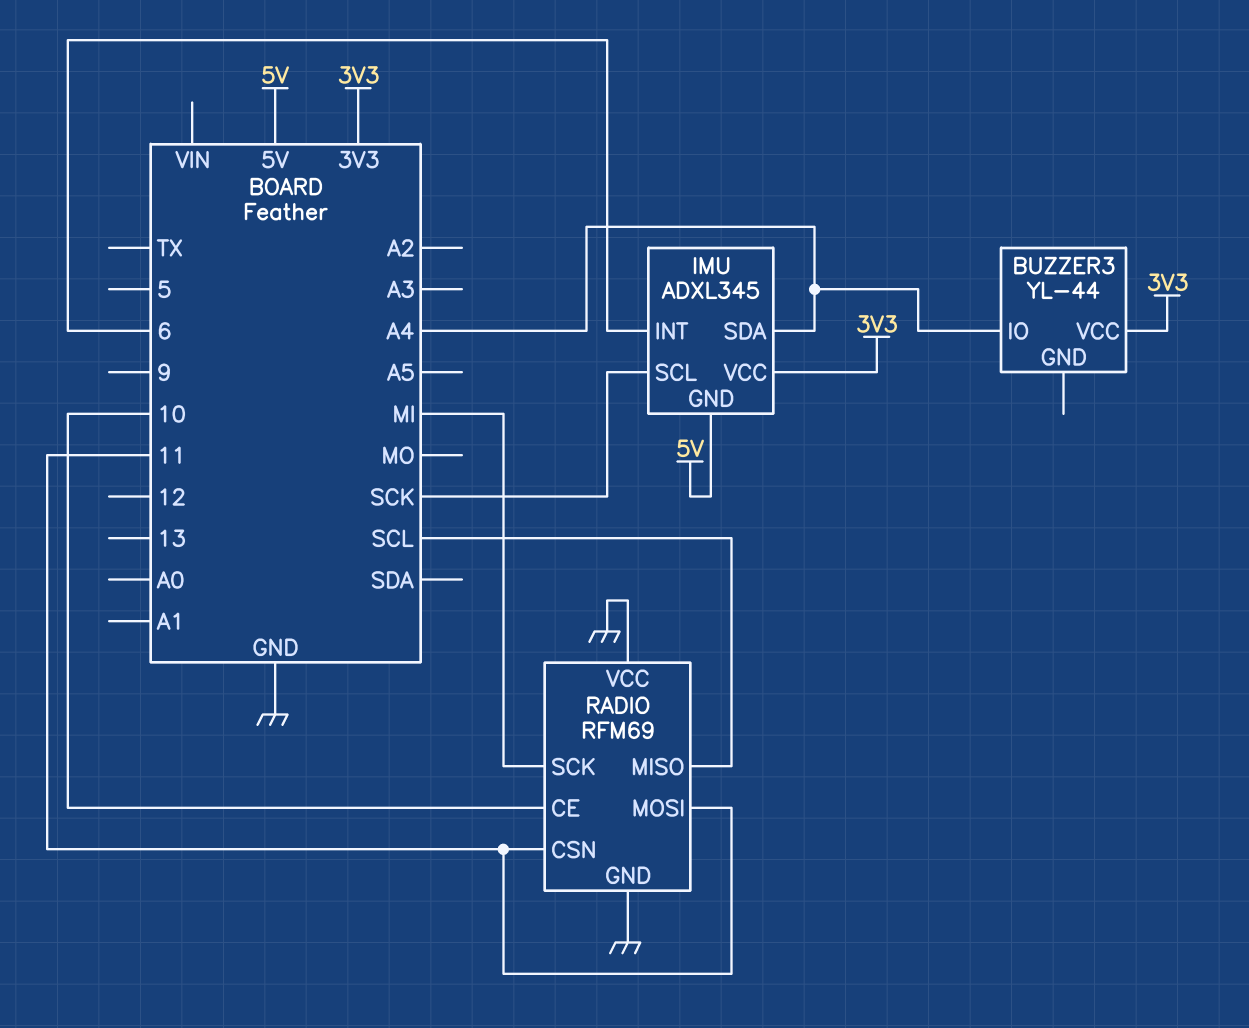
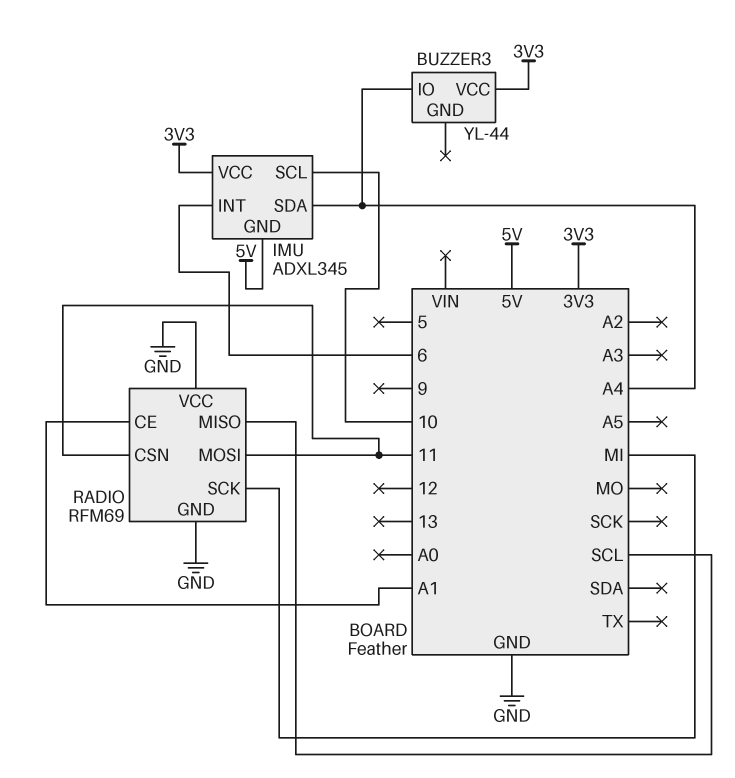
IMU pin SCL: SCK -> 10
RADIO pin CE: 10 -> A1

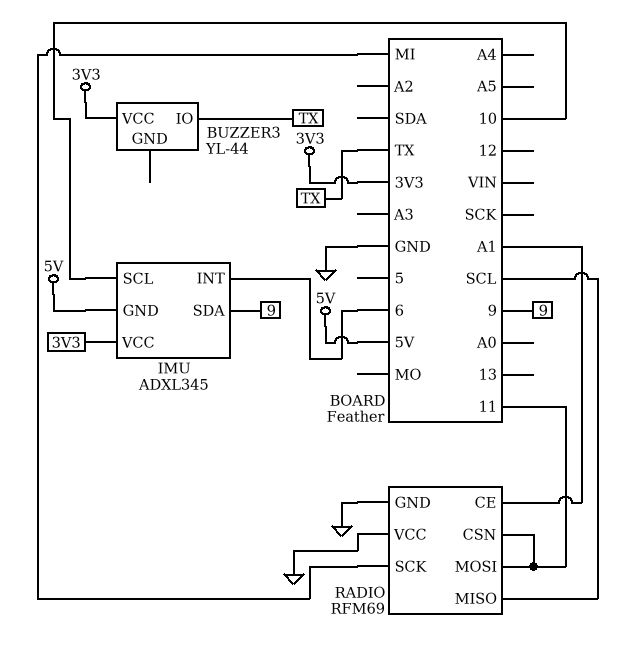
BUZZER3 pin IO: A4 -> TX
IMU pin SDA: A4 -> 9

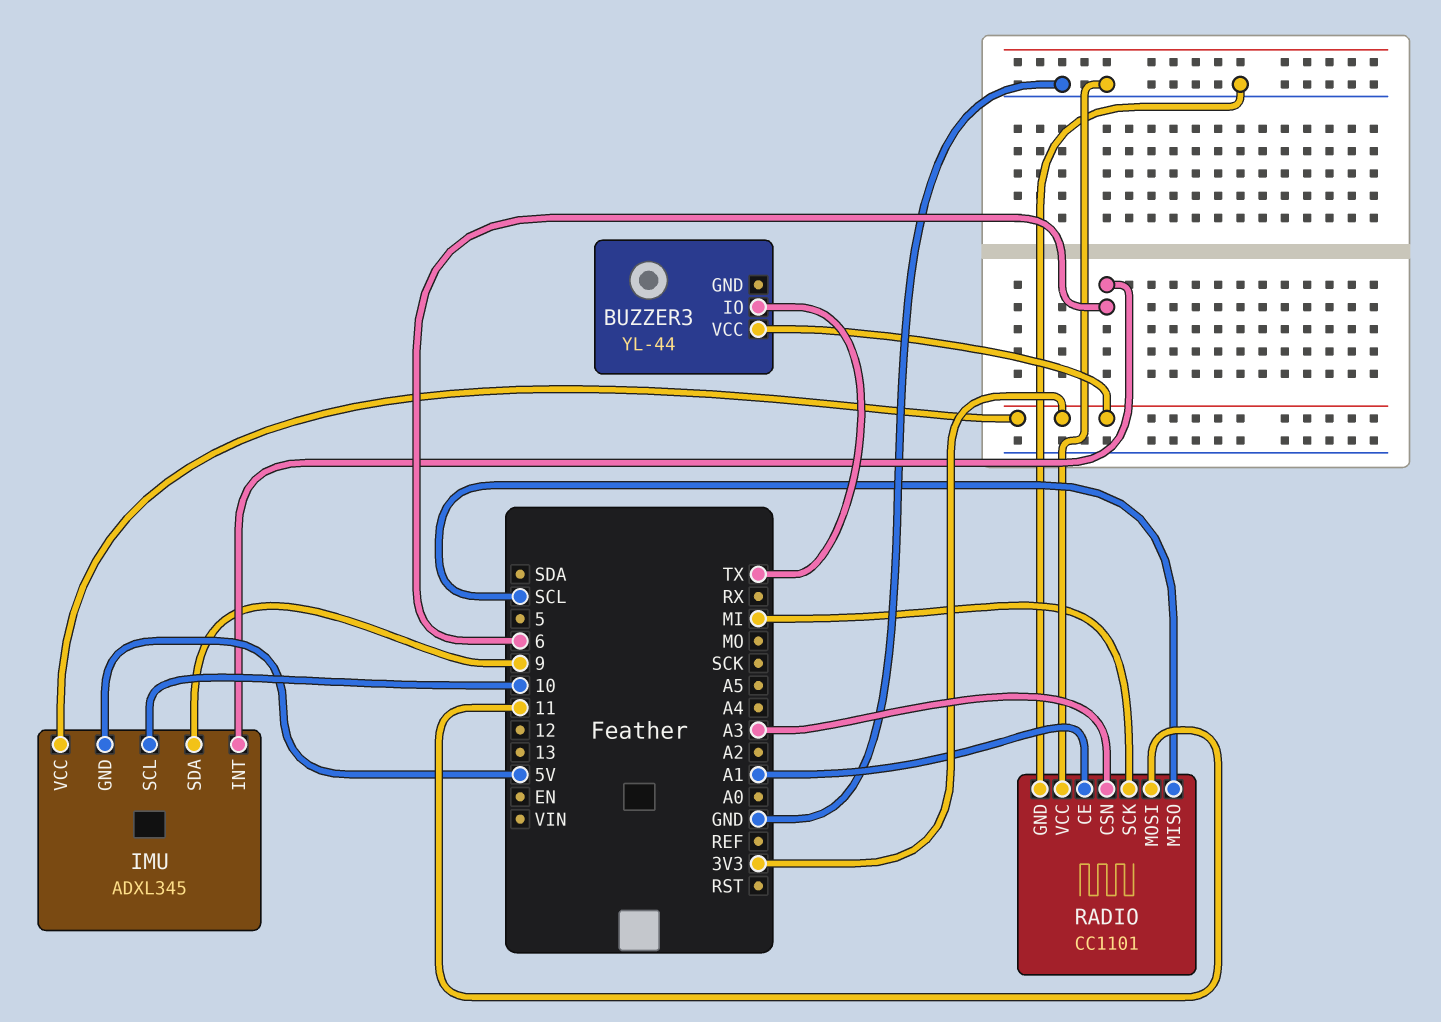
RADIO: RFM69 -> CC1101
RADIO pin CSN: 11 -> A3

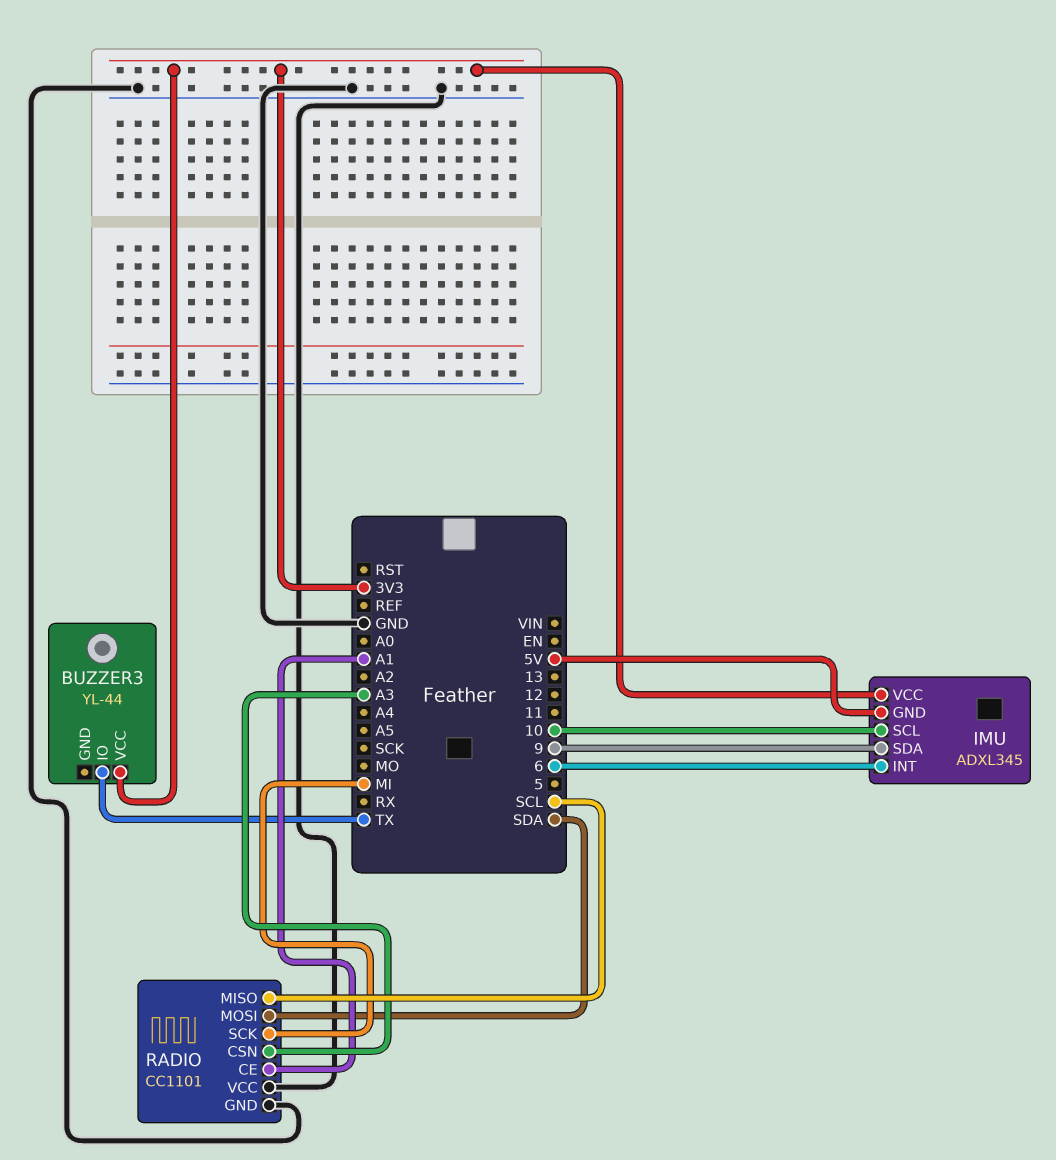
RADIO pin MOSI: 11 -> SDA

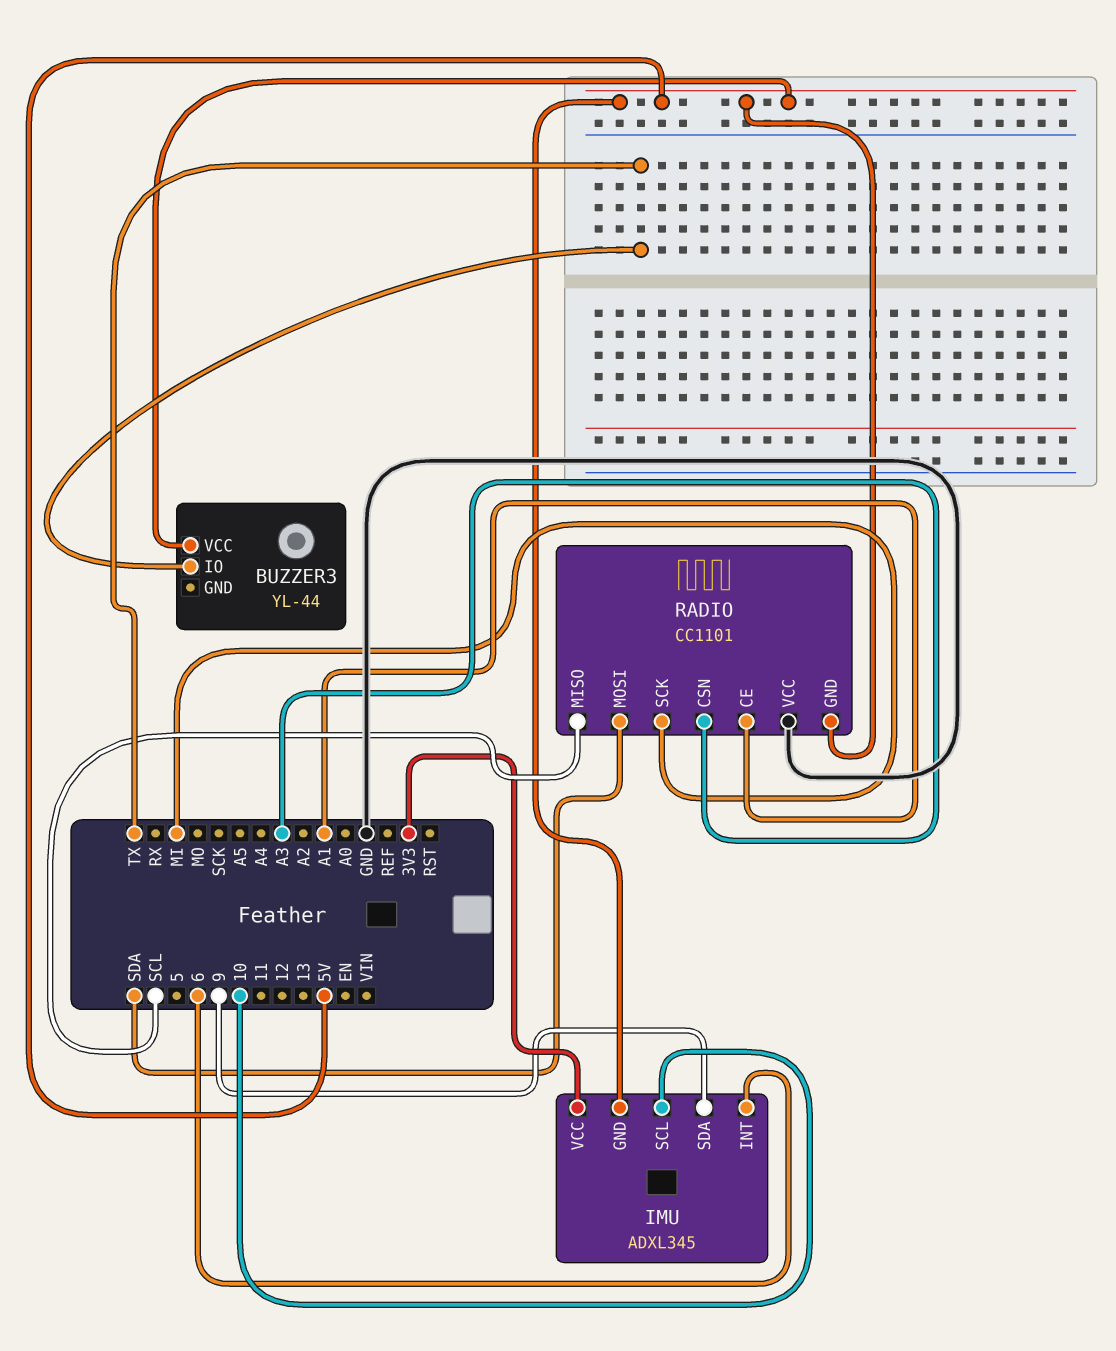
BUZZER3 pin VCC: 3V3 -> 5V
RADIO pin GND: GND -> 5V

